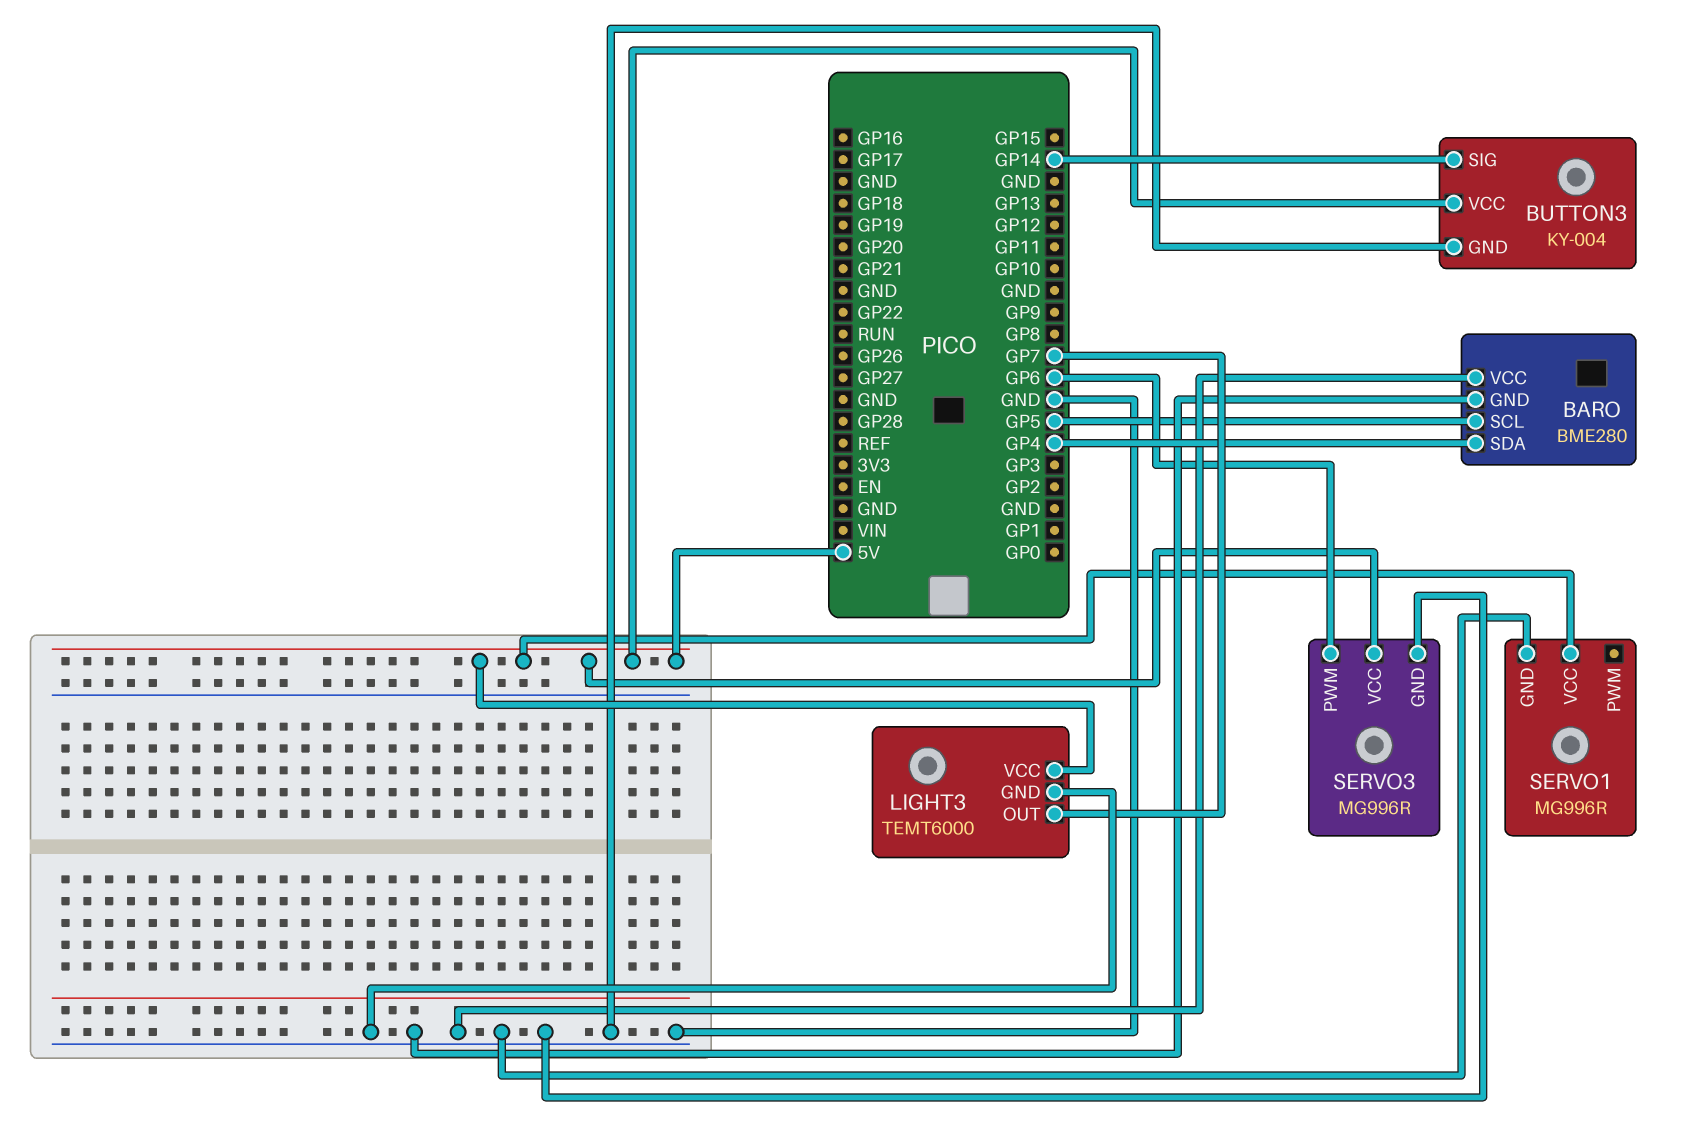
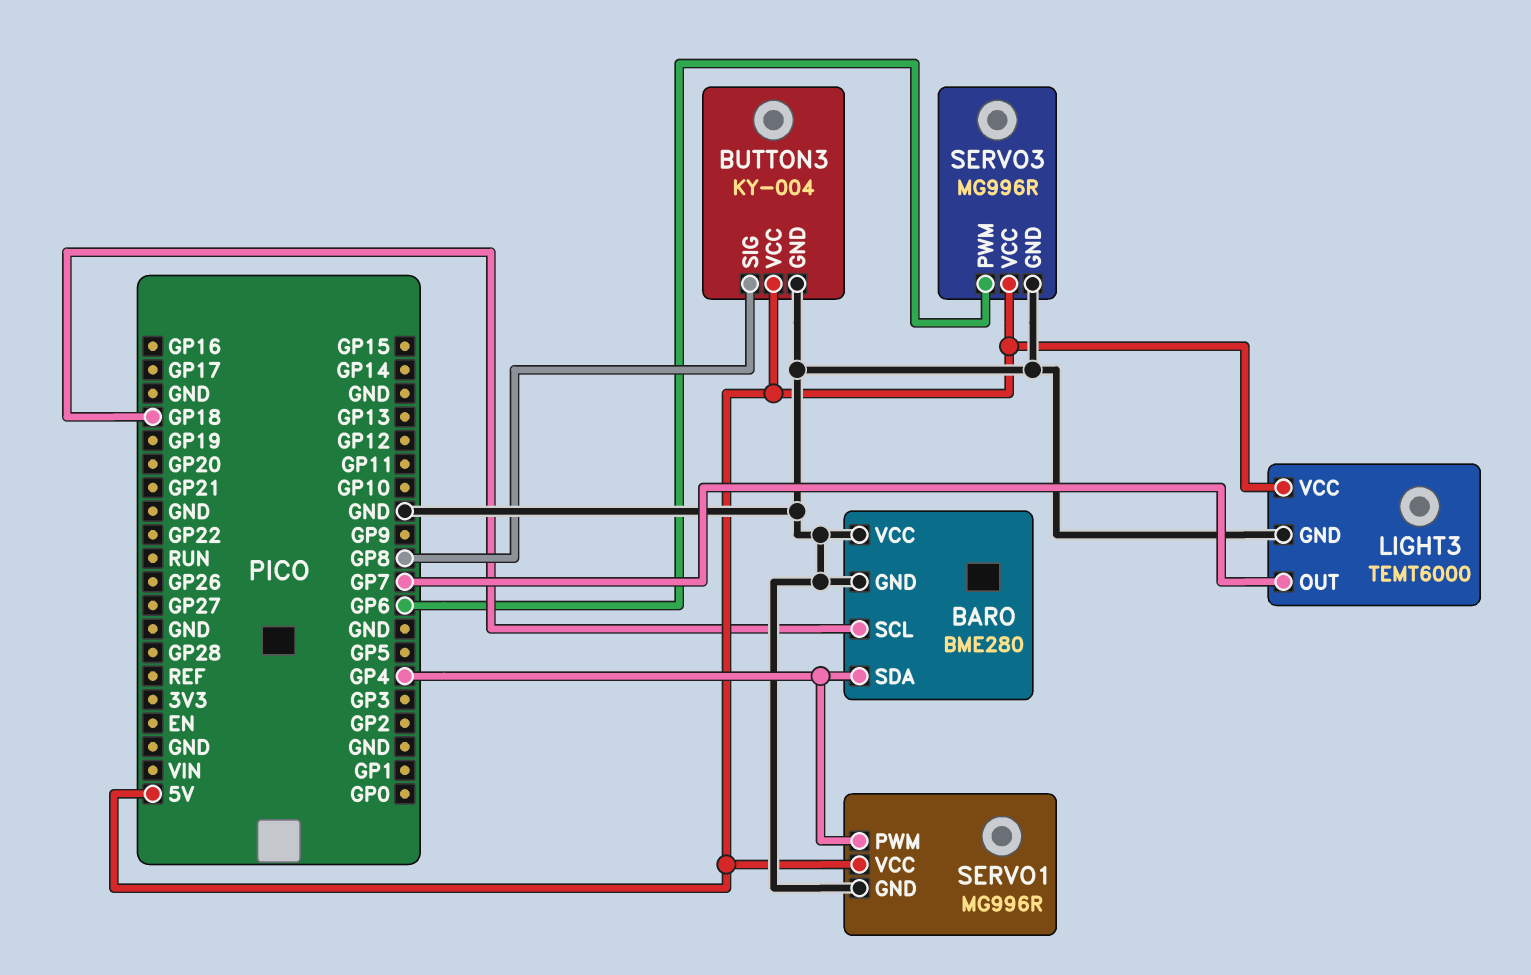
BARO pin SCL: GP5 -> GP18
BUTTON3 pin SIG: GP14 -> GP8
SERVO1 pin PWM: none -> GP4

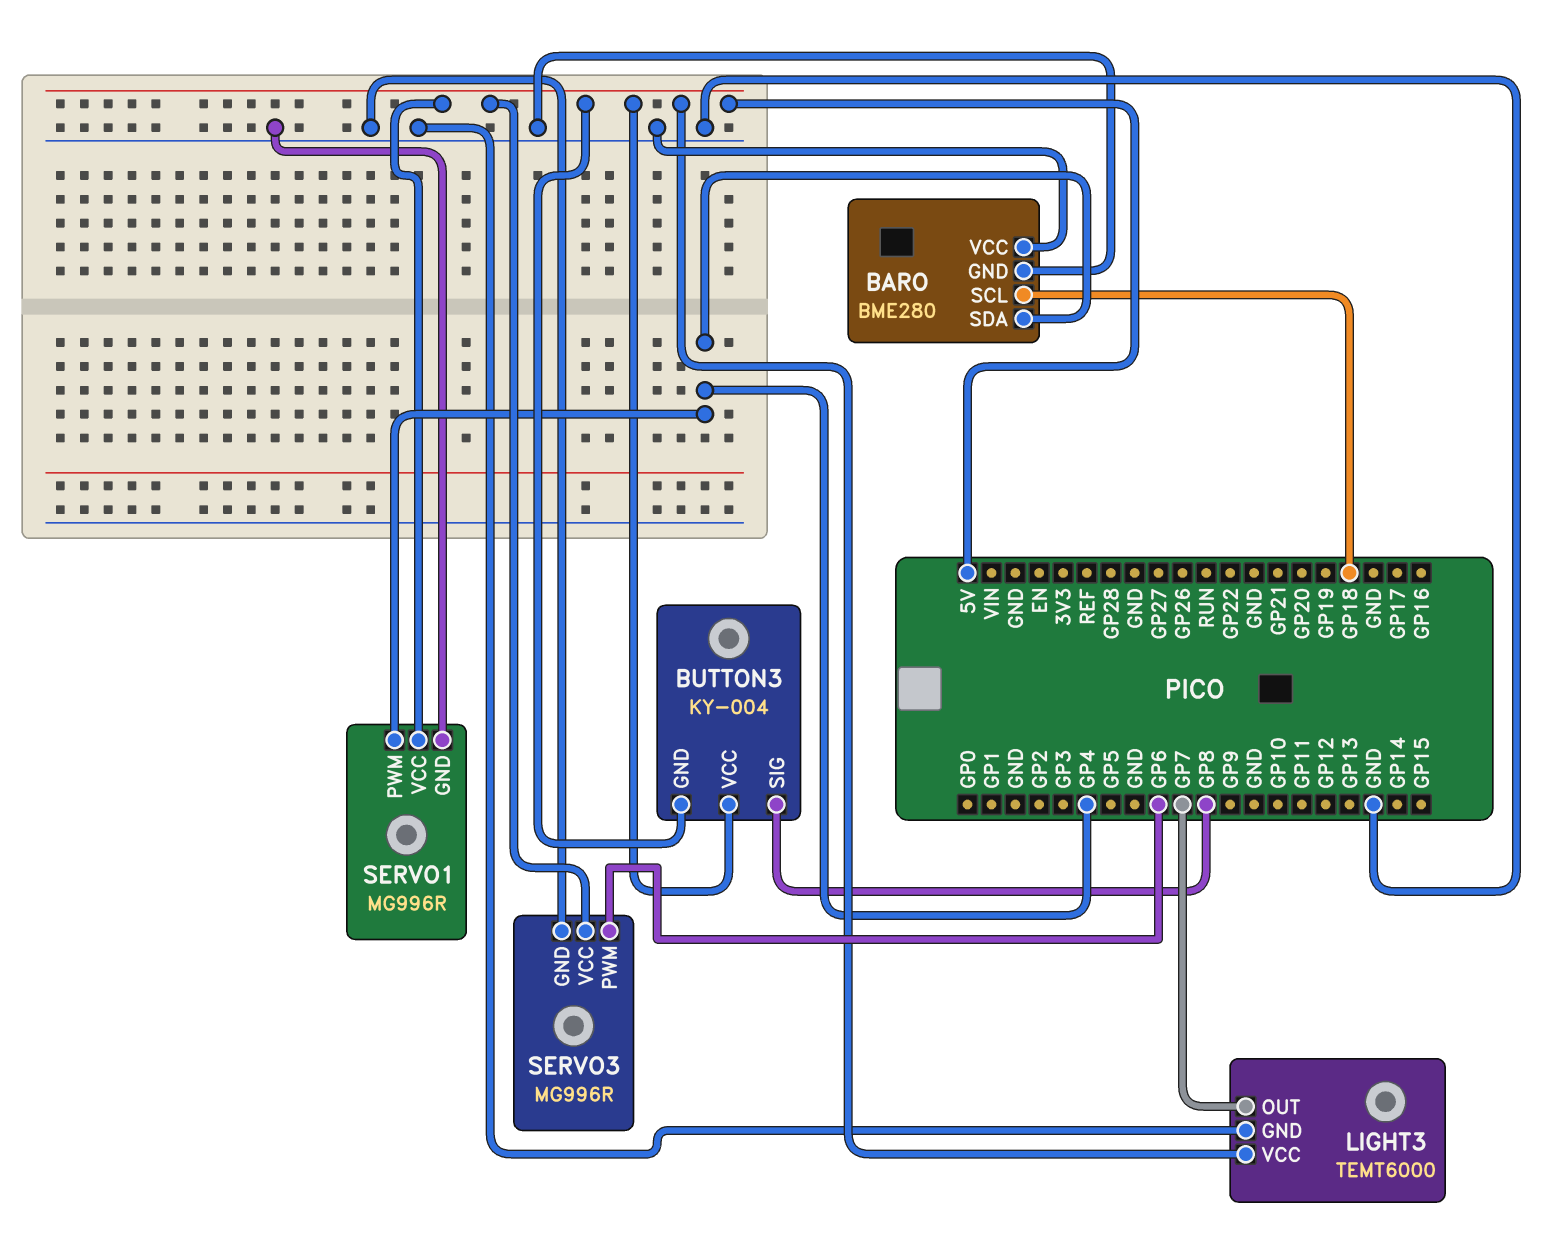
BUTTON3 pin GND: GND -> 5V

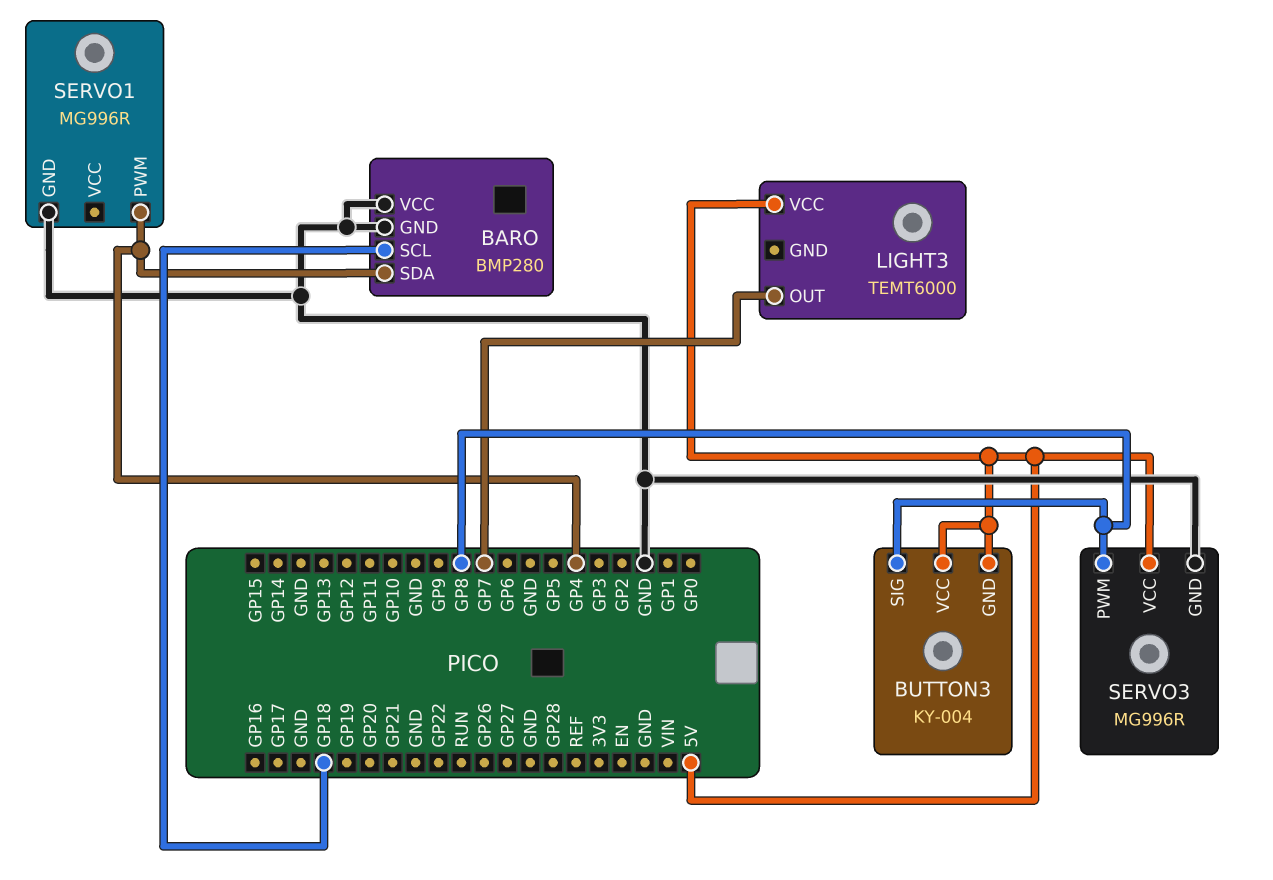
BARO: BME280 -> BMP280
LIGHT3 pin GND: GND -> none
SERVO1 pin VCC: 5V -> none
SERVO3 pin PWM: GP6 -> GP8

